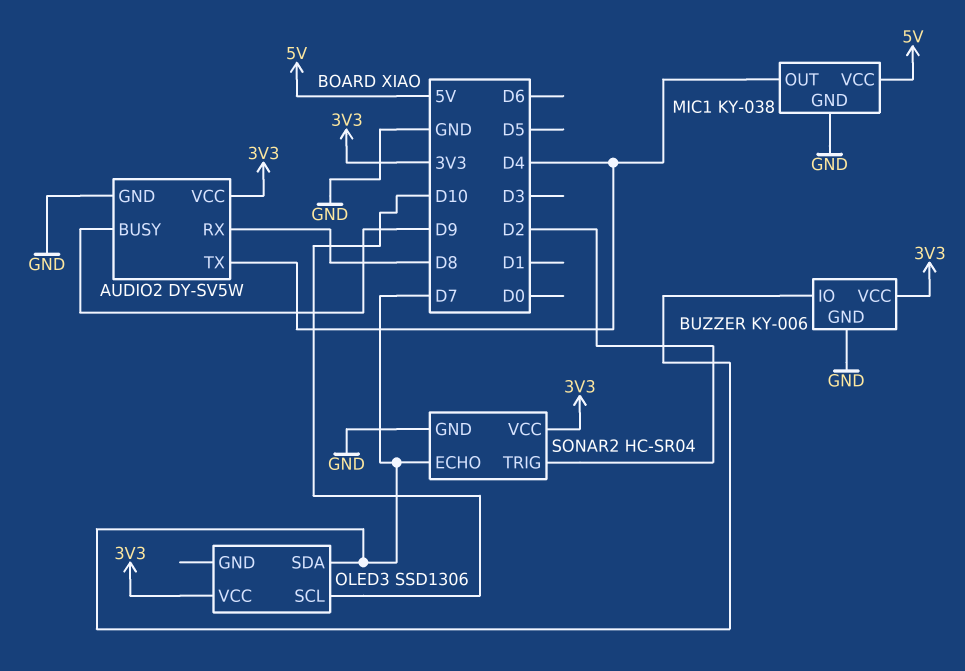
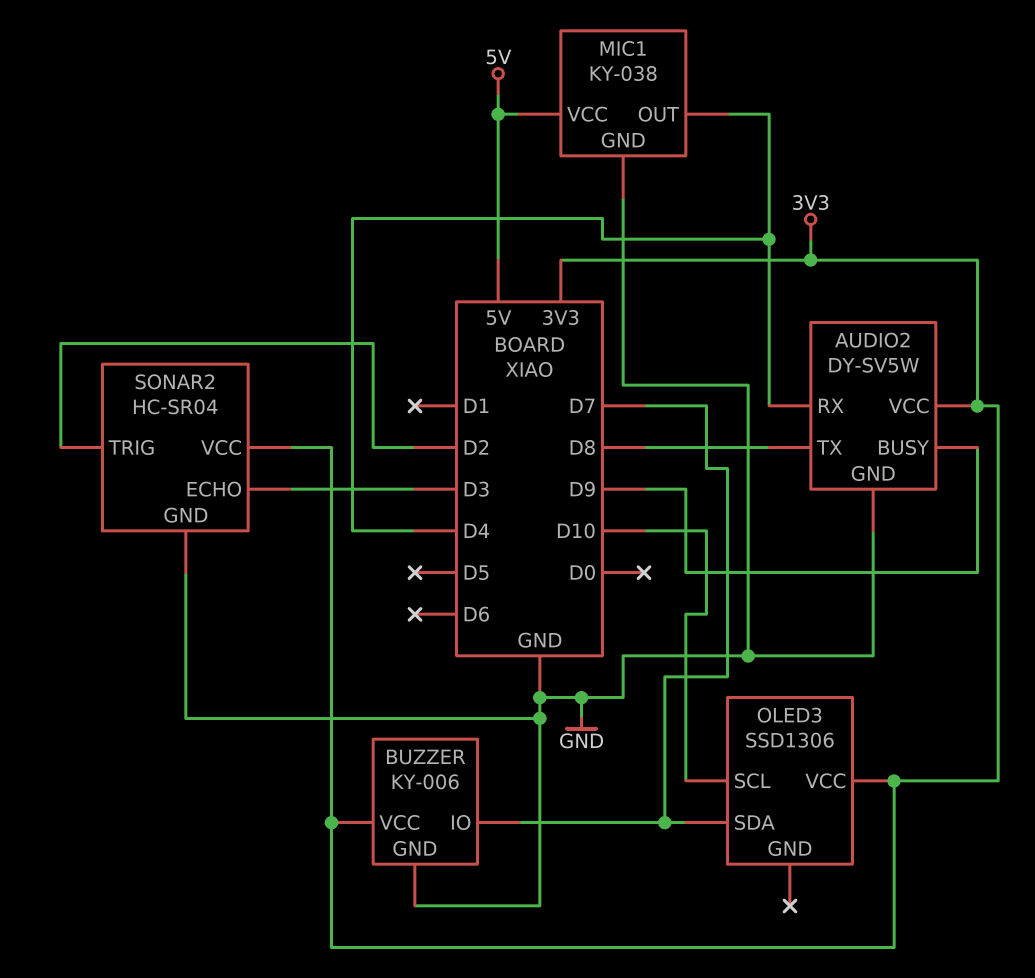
AUDIO2 pin RX: D8 -> D4
AUDIO2 pin TX: D4 -> D8
SONAR2 pin ECHO: D7 -> D3

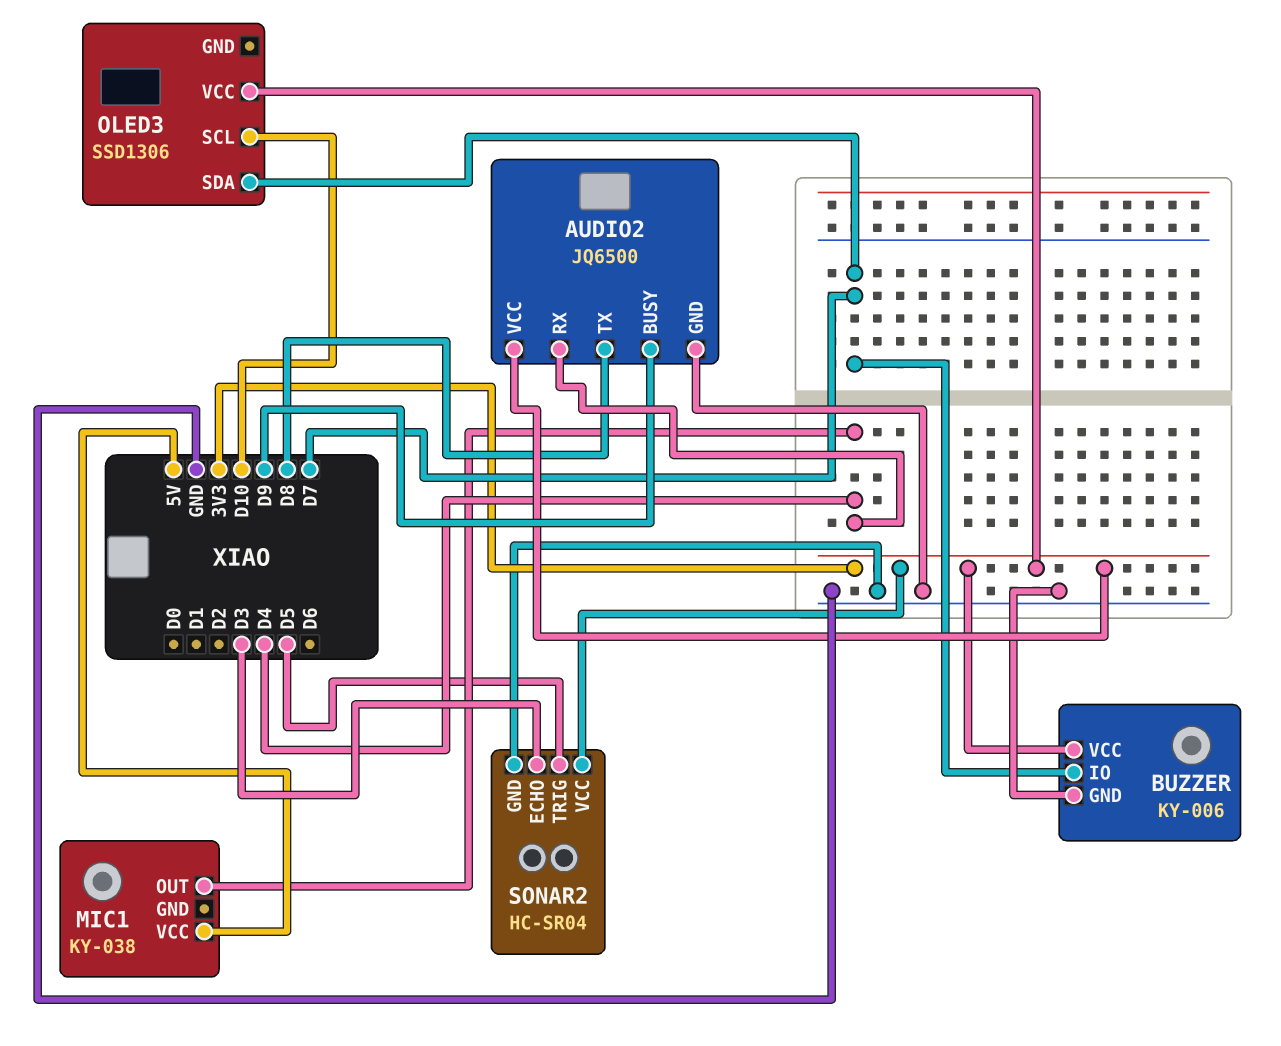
AUDIO2: DY-SV5W -> JQ6500
MIC1 pin GND: GND -> none
SONAR2 pin TRIG: D2 -> D5

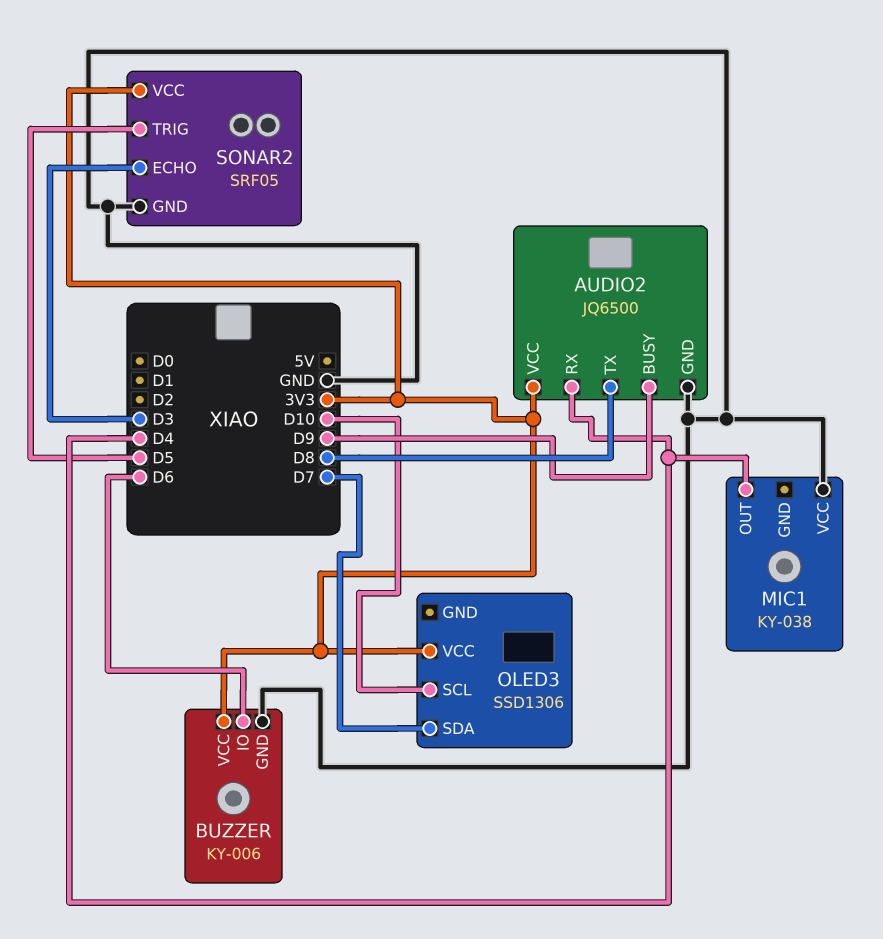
BUZZER pin IO: D7 -> D6
MIC1 pin VCC: 5V -> GND
SONAR2: HC-SR04 -> SRF05

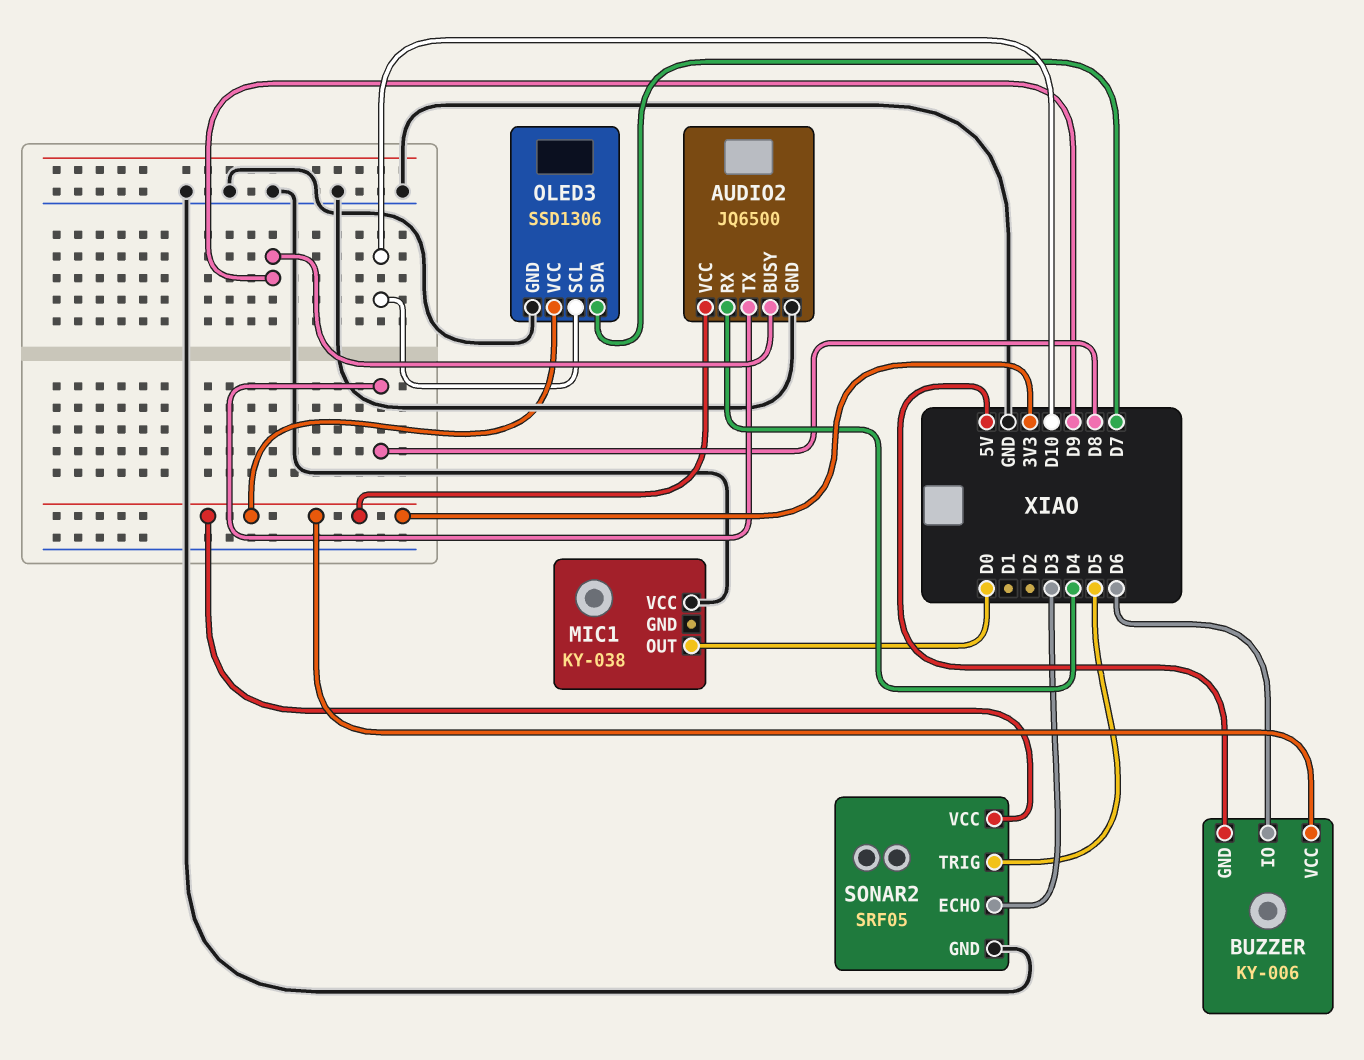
BUZZER pin GND: GND -> 5V
MIC1 pin OUT: D4 -> D0
OLED3 pin GND: none -> GND

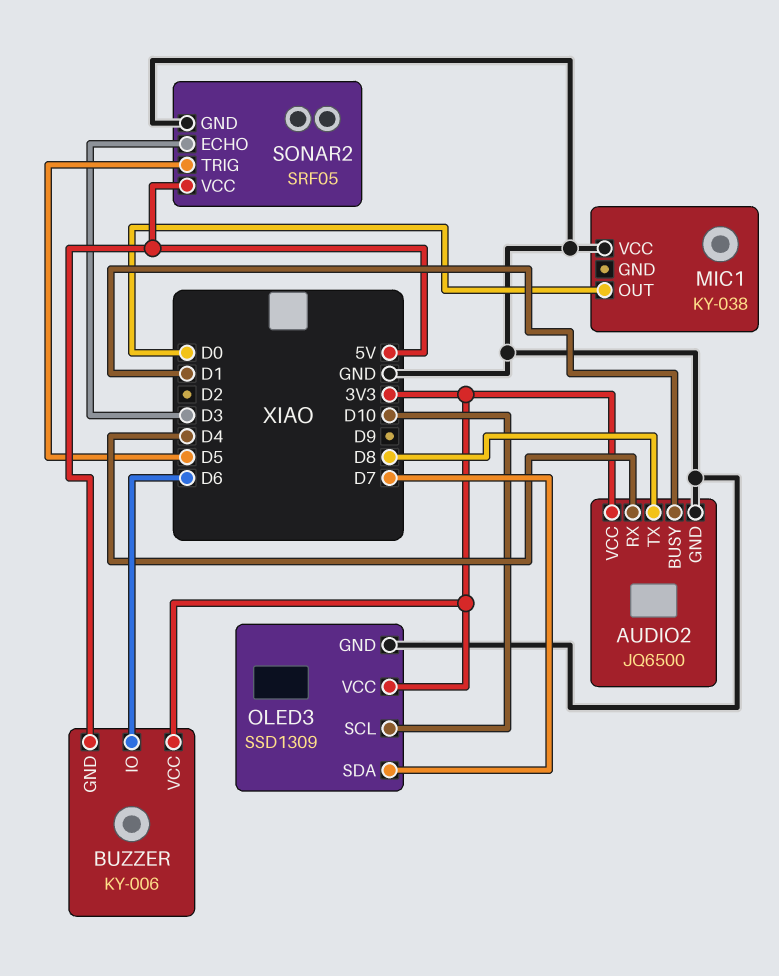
AUDIO2 pin BUSY: D9 -> D1
OLED3: SSD1306 -> SSD1309
SONAR2 pin VCC: 3V3 -> 5V

